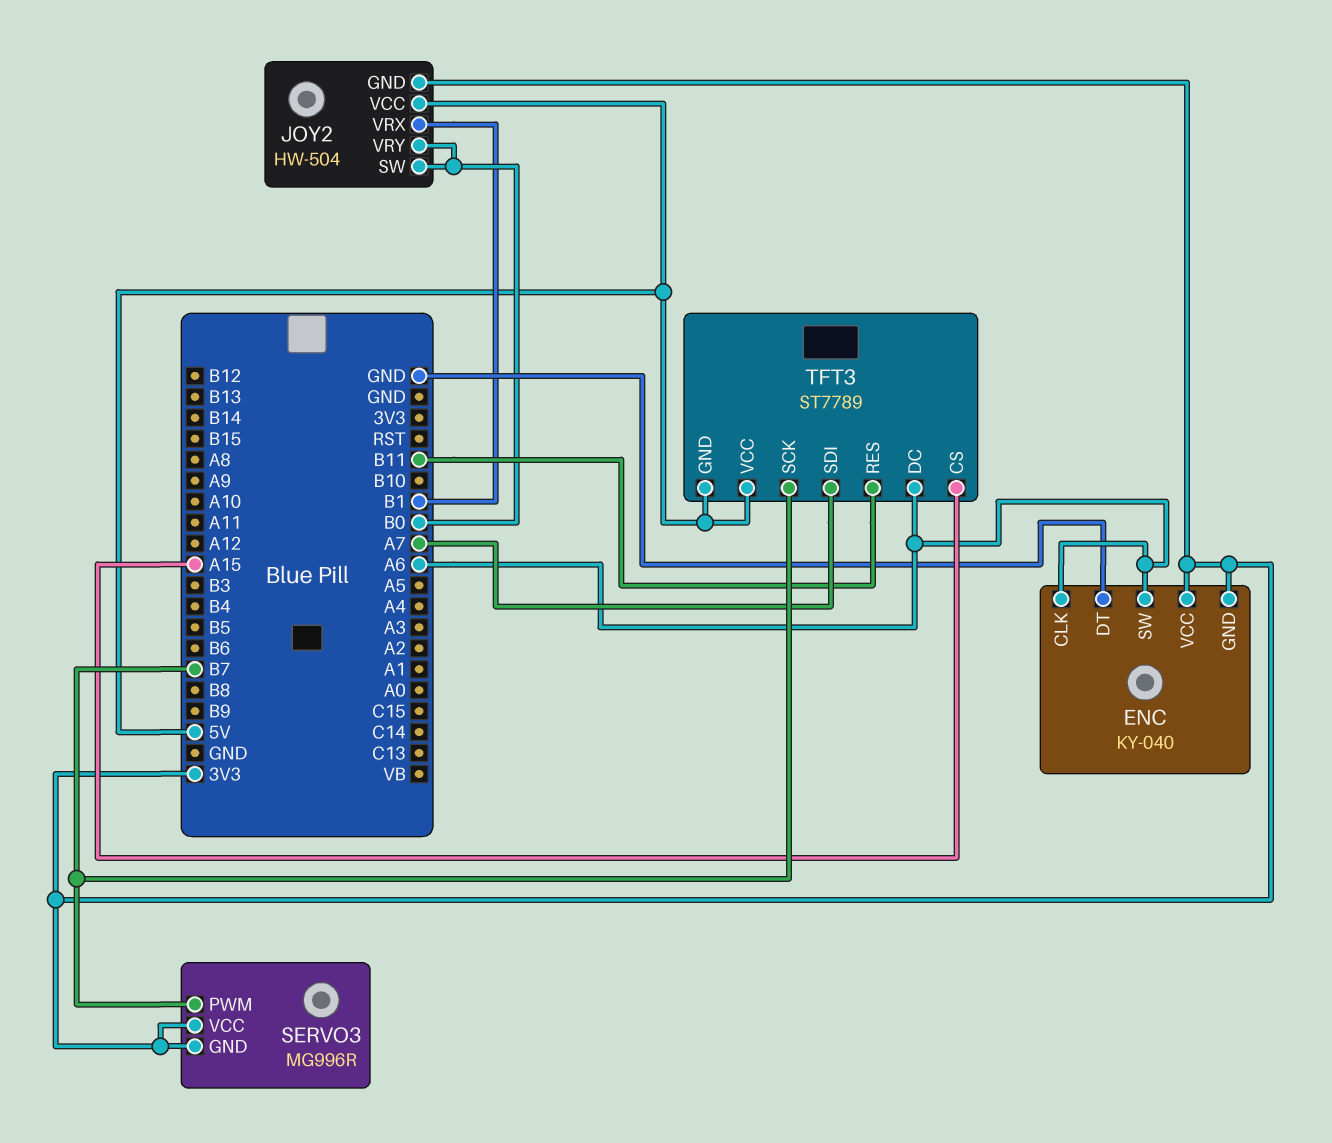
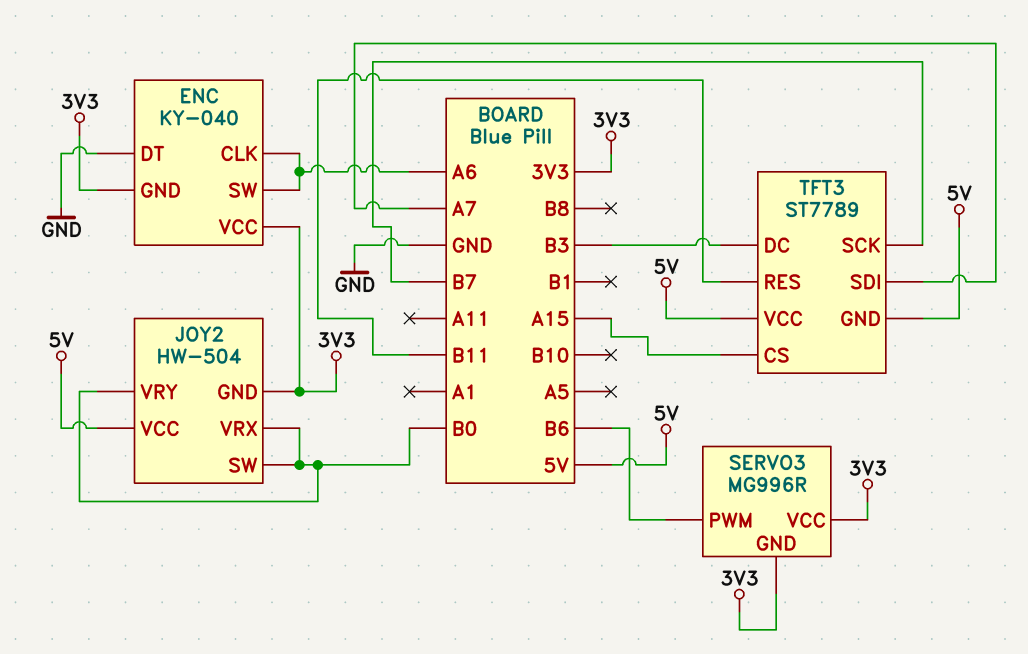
JOY2 pin VRX: B1 -> B0
SERVO3 pin PWM: B7 -> B6
TFT3 pin DC: A6 -> B3

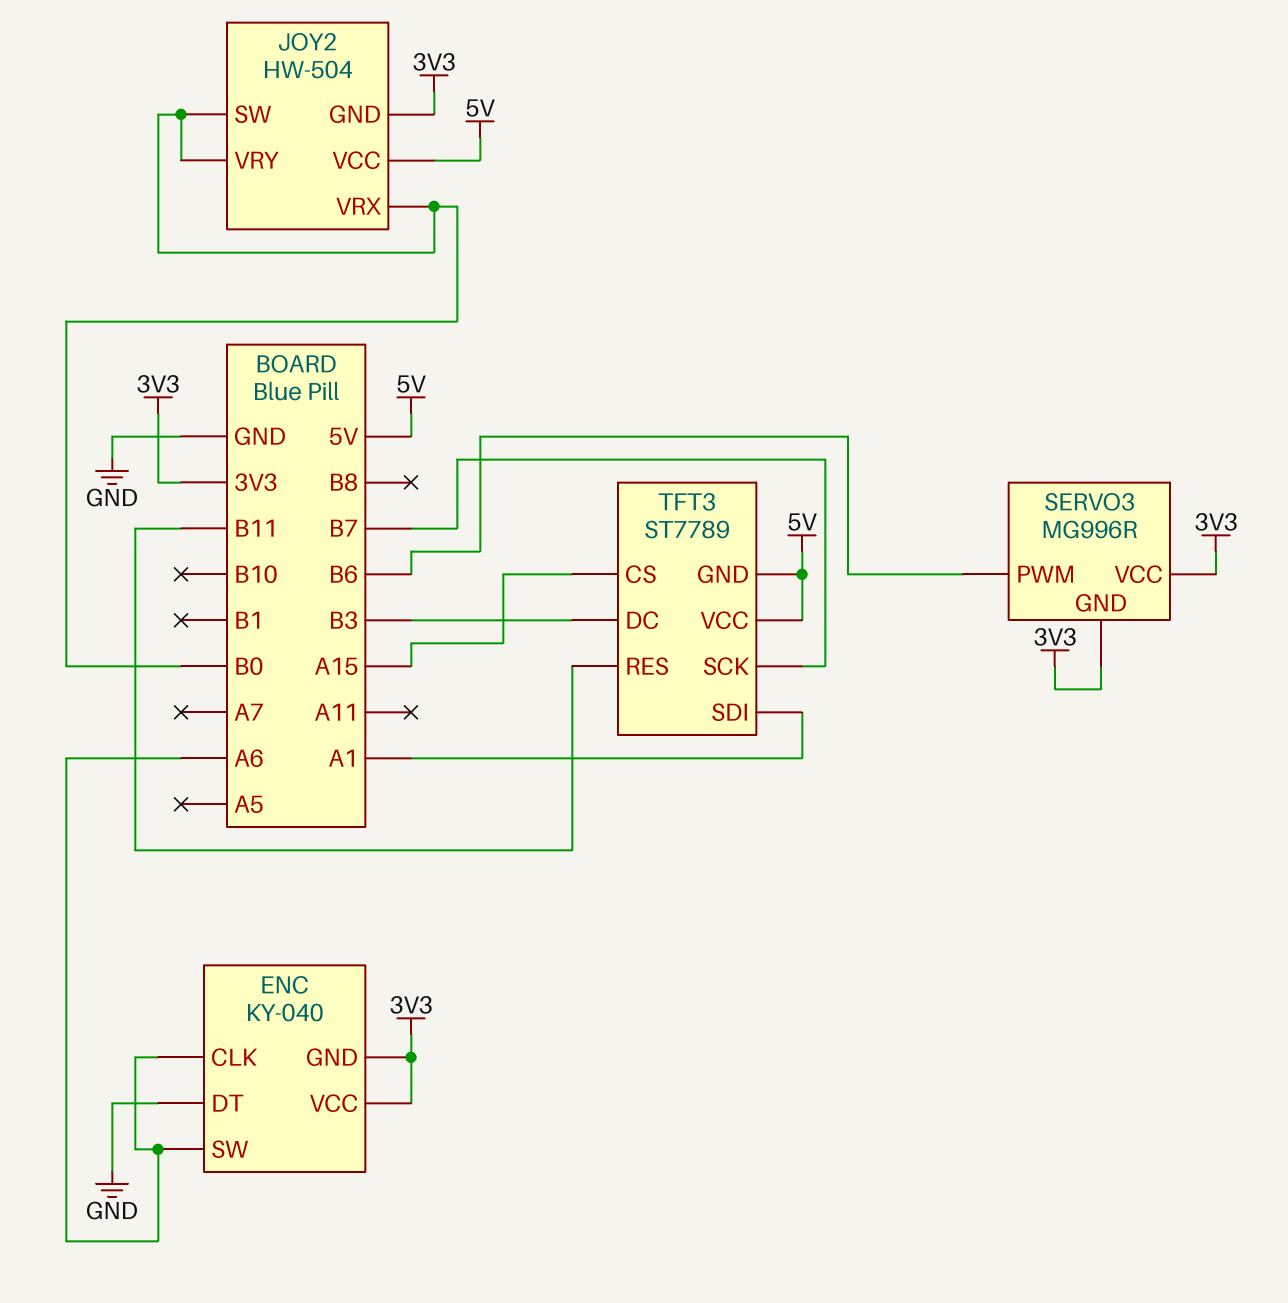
TFT3 pin SDI: A7 -> A1

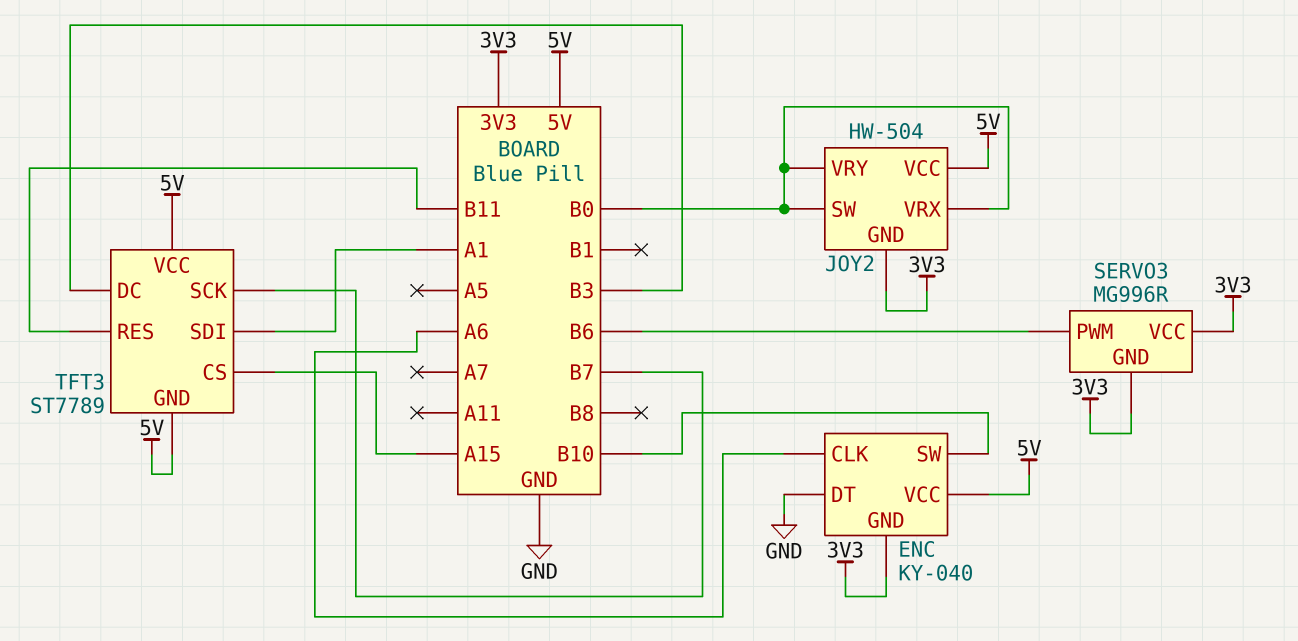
ENC pin SW: A6 -> B10
ENC pin VCC: 3V3 -> 5V

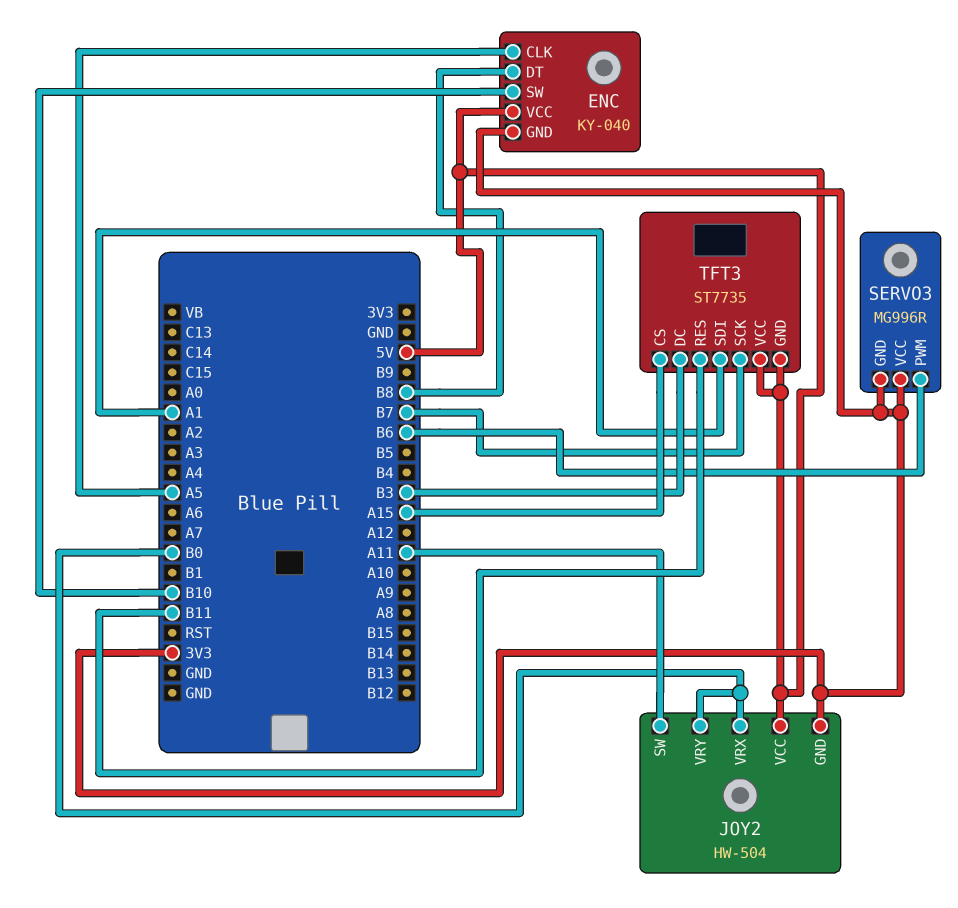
ENC pin CLK: A6 -> A5
ENC pin DT: GND -> B8
JOY2 pin SW: B0 -> A11
TFT3: ST7789 -> ST7735

